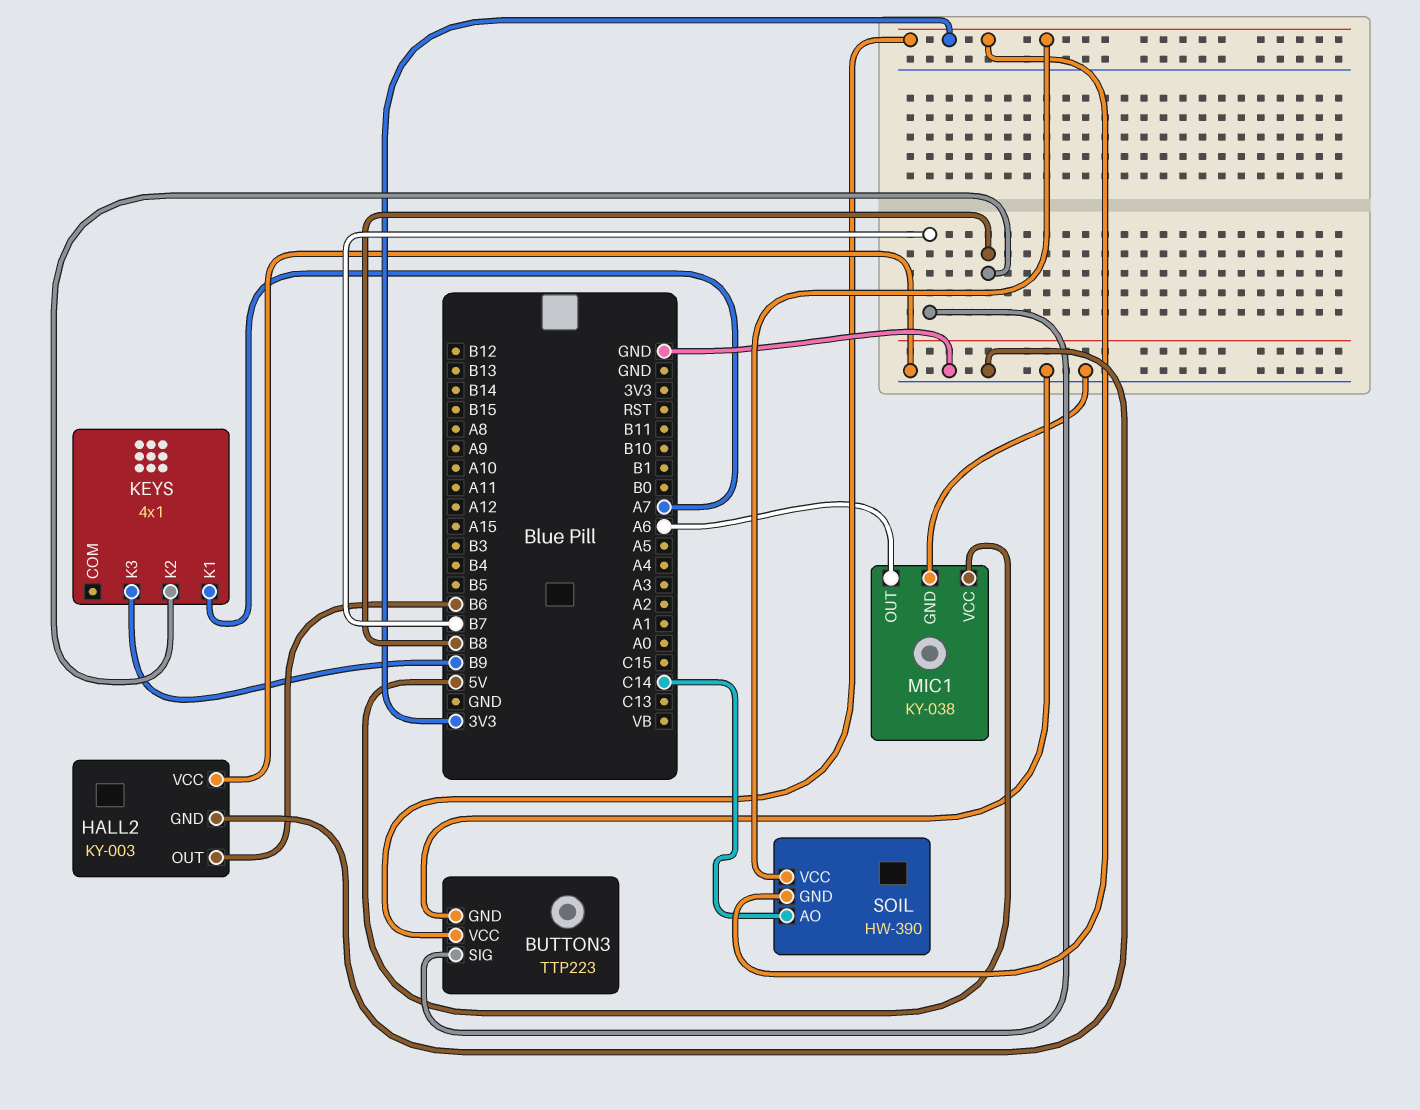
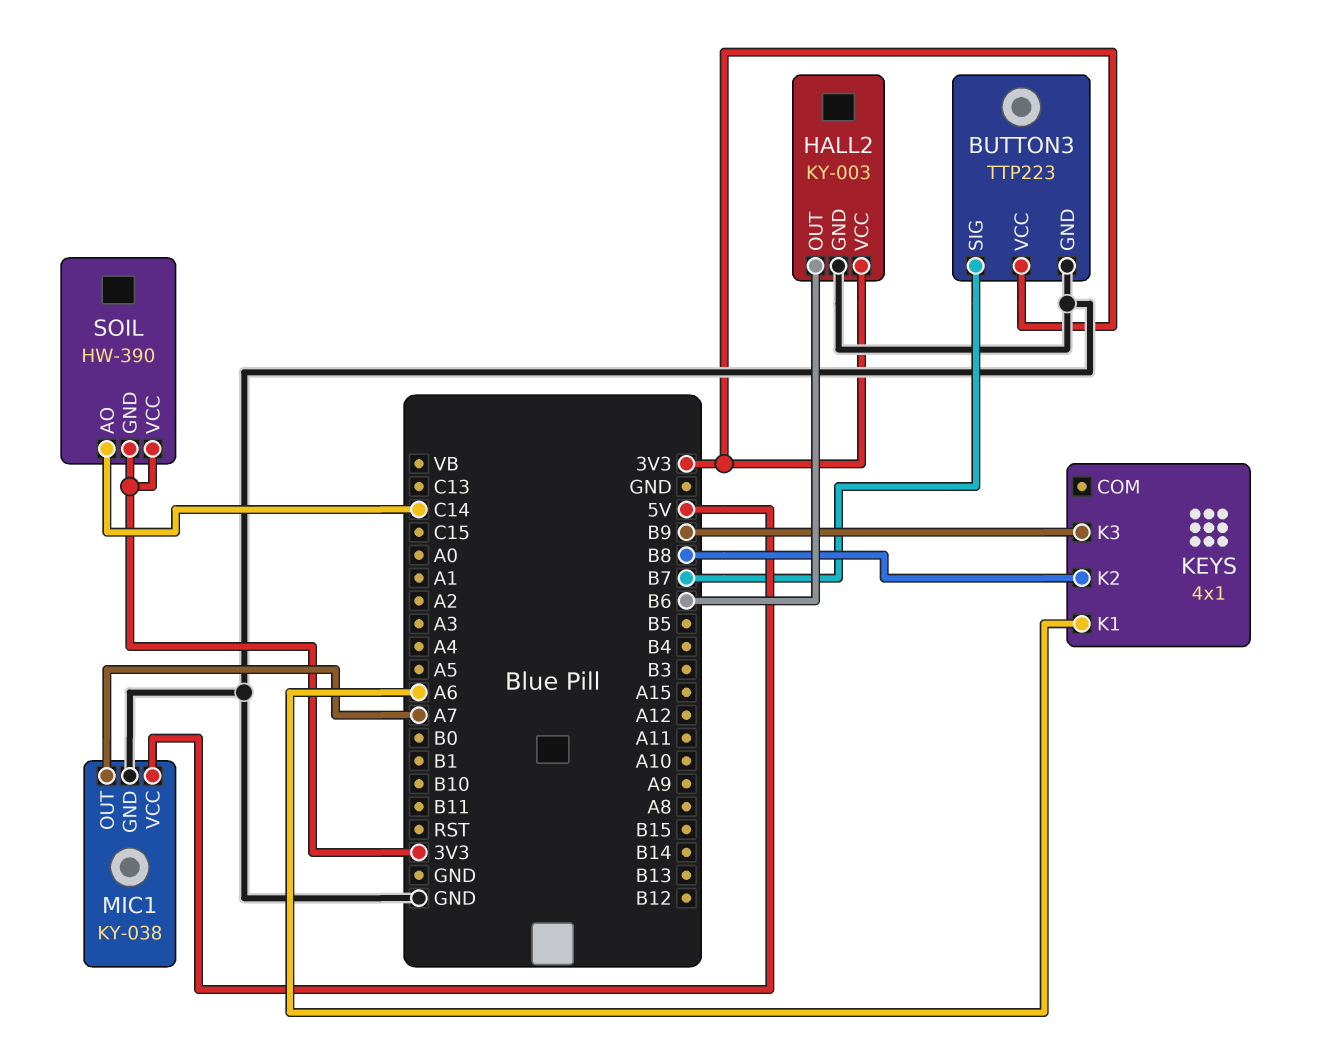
HALL2 pin VCC: GND -> 3V3
KEYS pin K1: A7 -> A6
MIC1 pin OUT: A6 -> A7

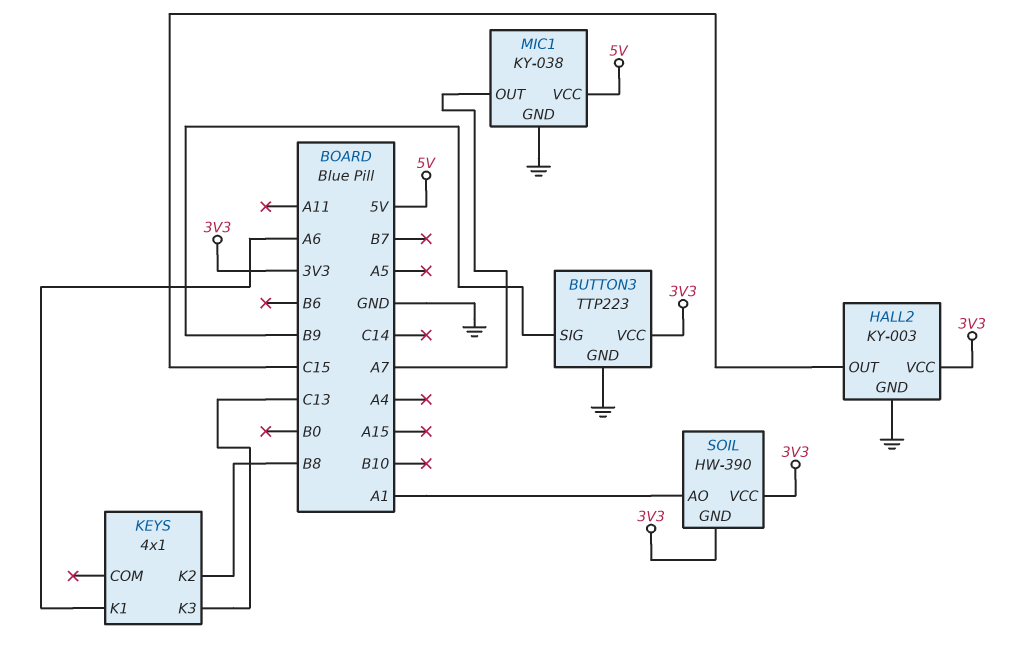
BUTTON3 pin SIG: B7 -> B9
HALL2 pin OUT: B6 -> C15
KEYS pin K3: B9 -> C13
SOIL pin AO: C14 -> A1

